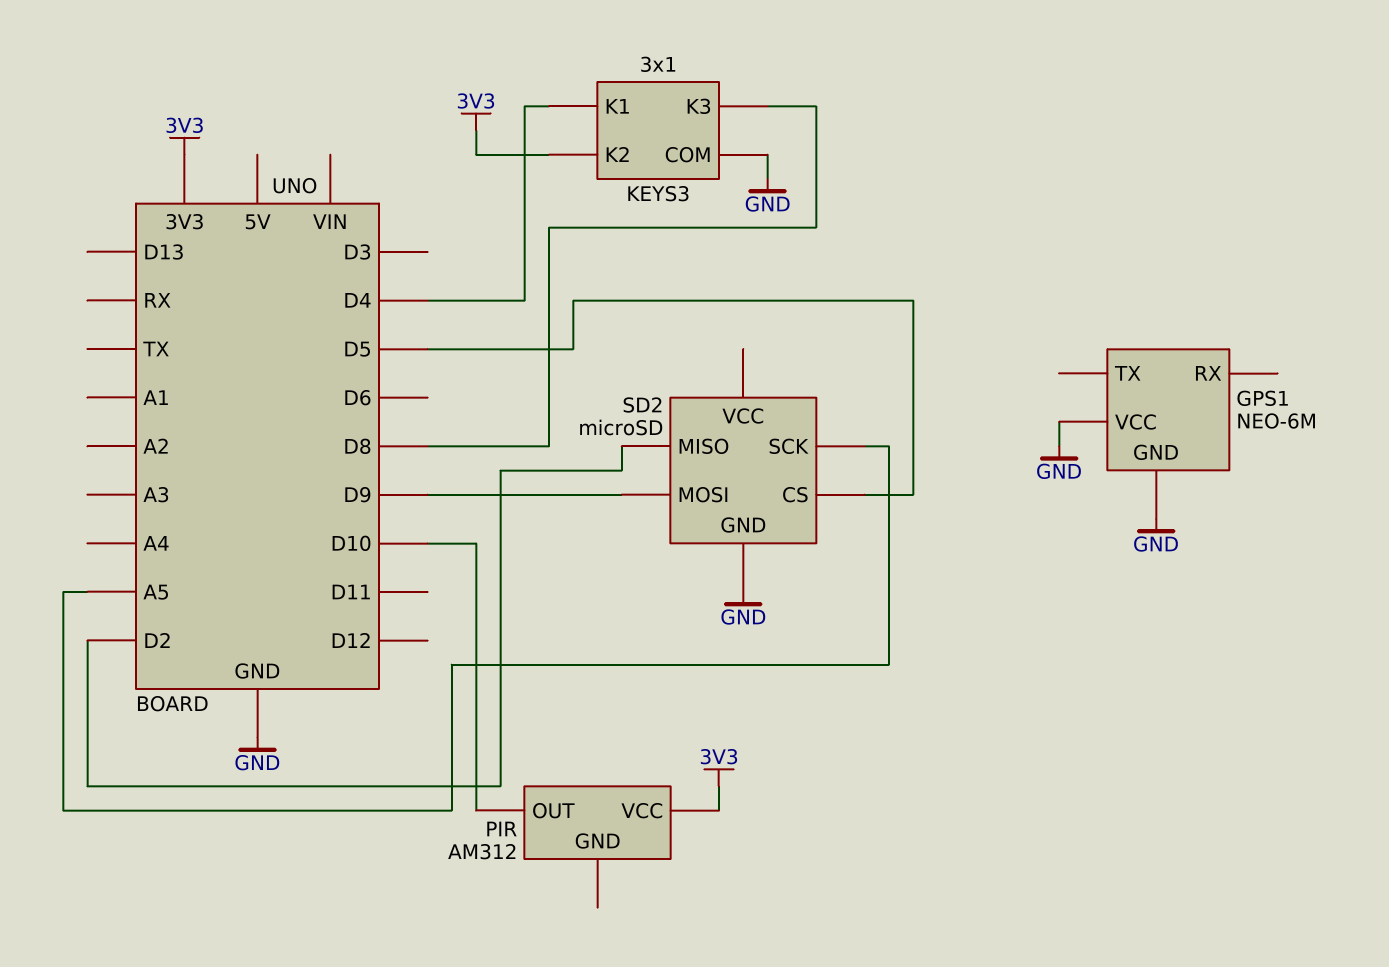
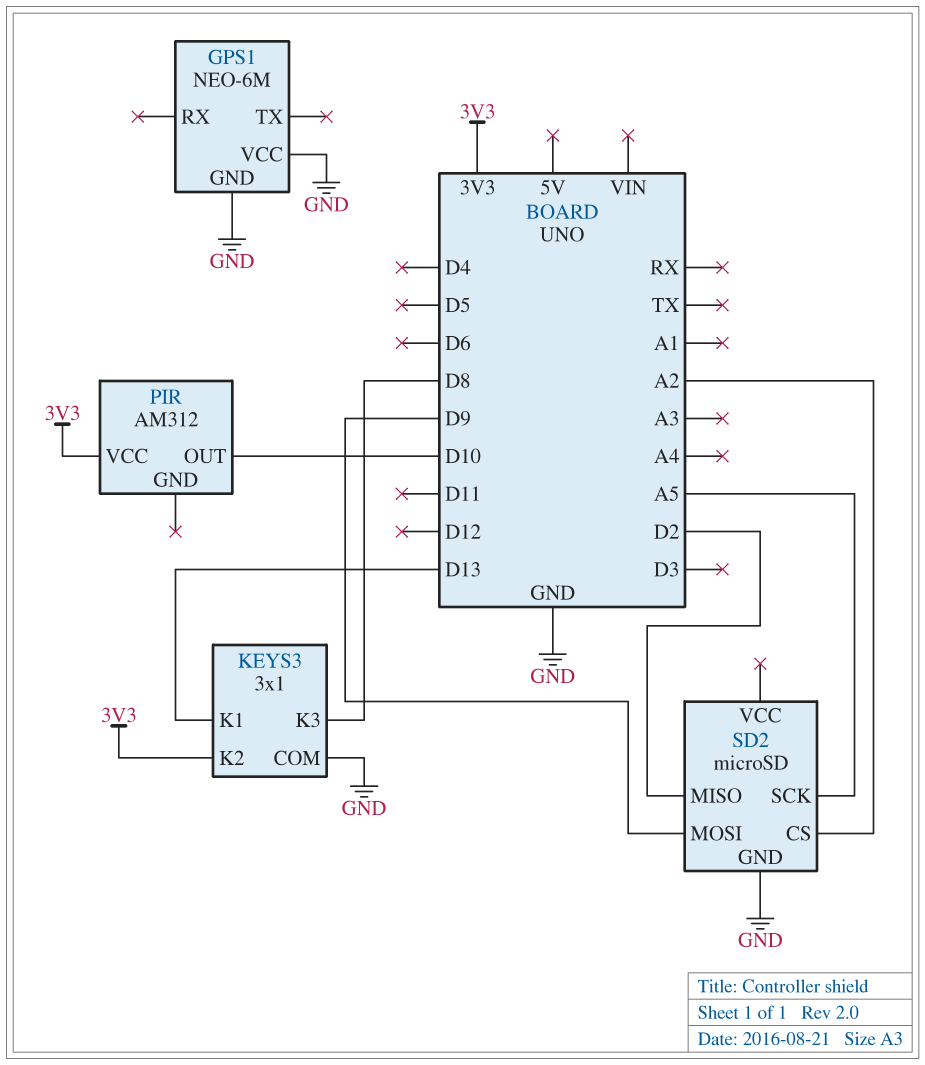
KEYS3 pin K1: D4 -> D13
SD2 pin CS: D5 -> A2

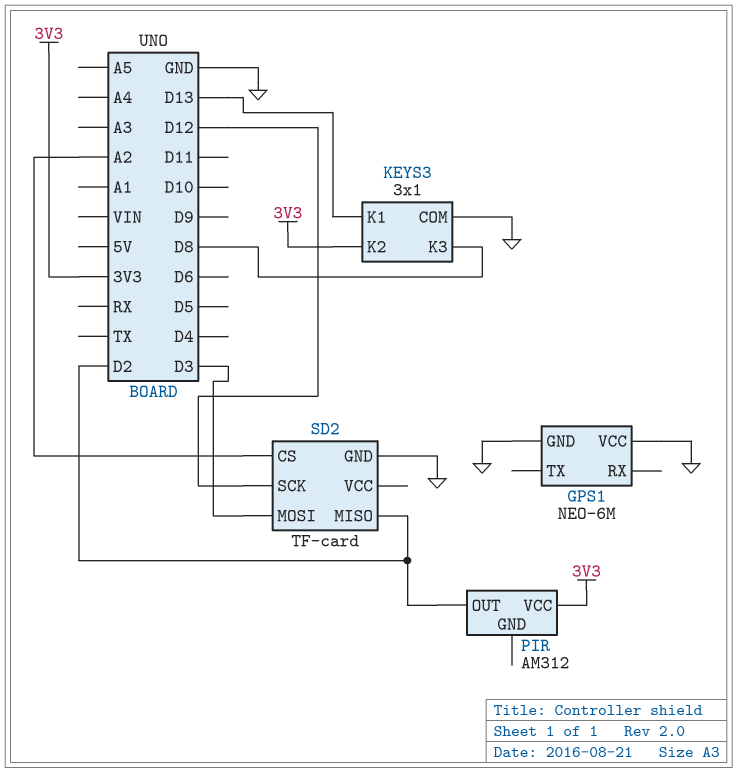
PIR pin OUT: D10 -> D2
SD2: microSD -> TF-card
SD2 pin MOSI: D9 -> D3
SD2 pin SCK: A5 -> D12

